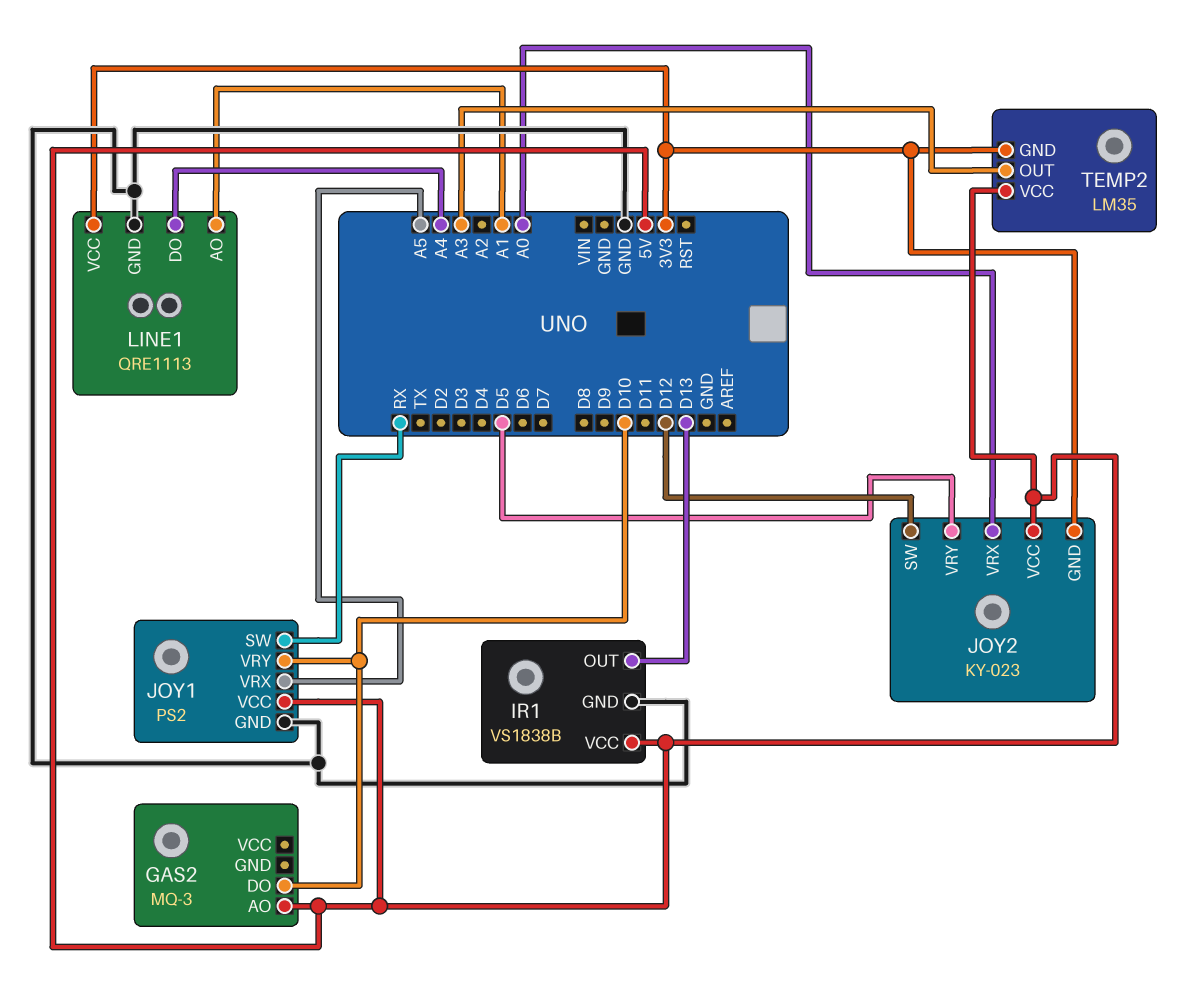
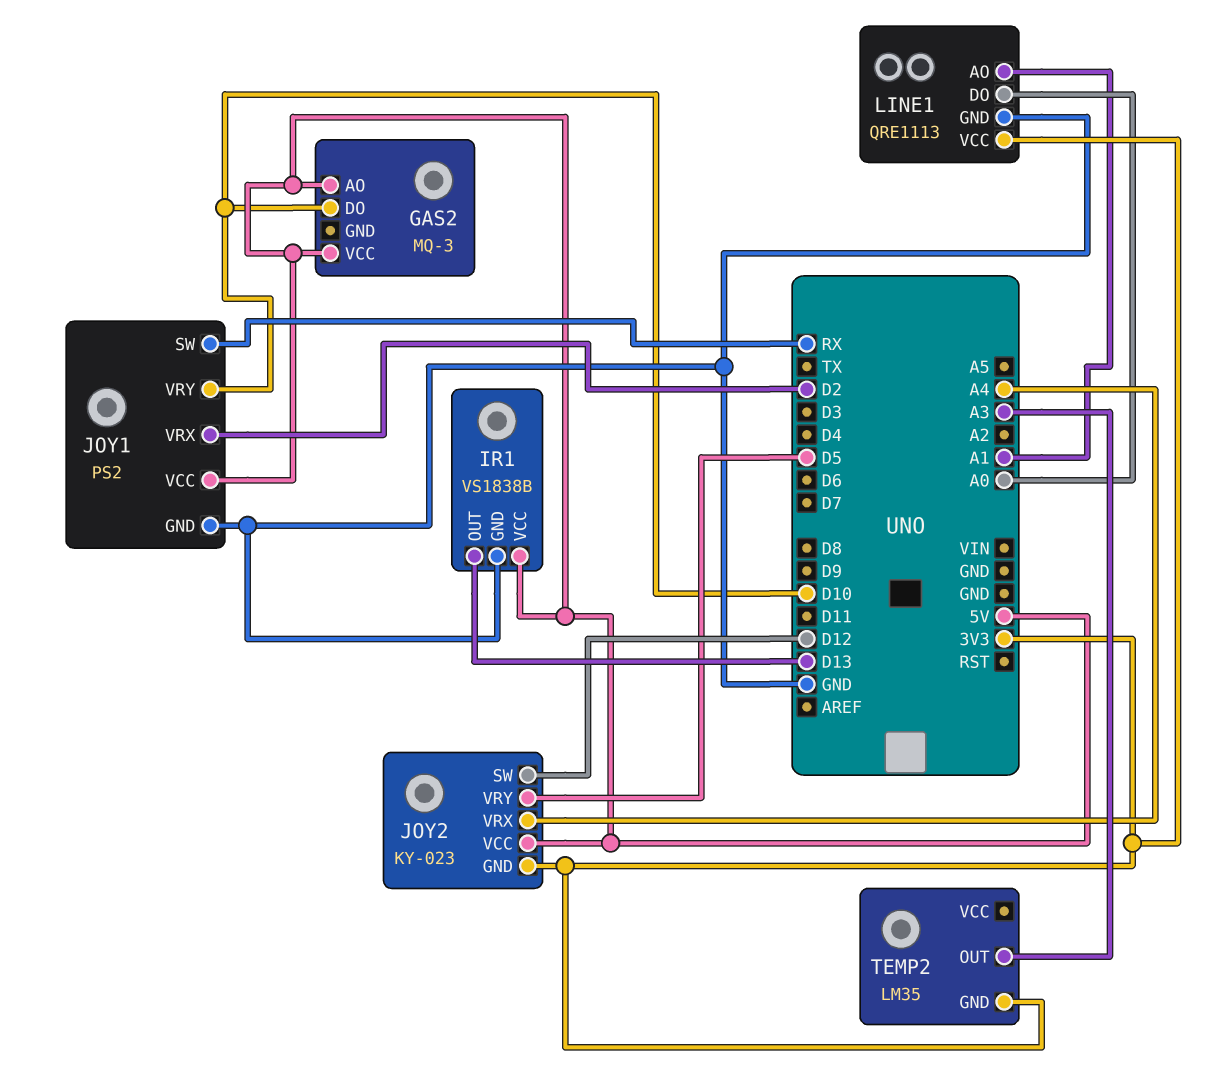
GAS2 pin VCC: none -> 5V
JOY1 pin VRX: A5 -> D2
JOY2 pin VRX: A0 -> A4
LINE1 pin DO: A4 -> A0
TEMP2 pin VCC: 5V -> none

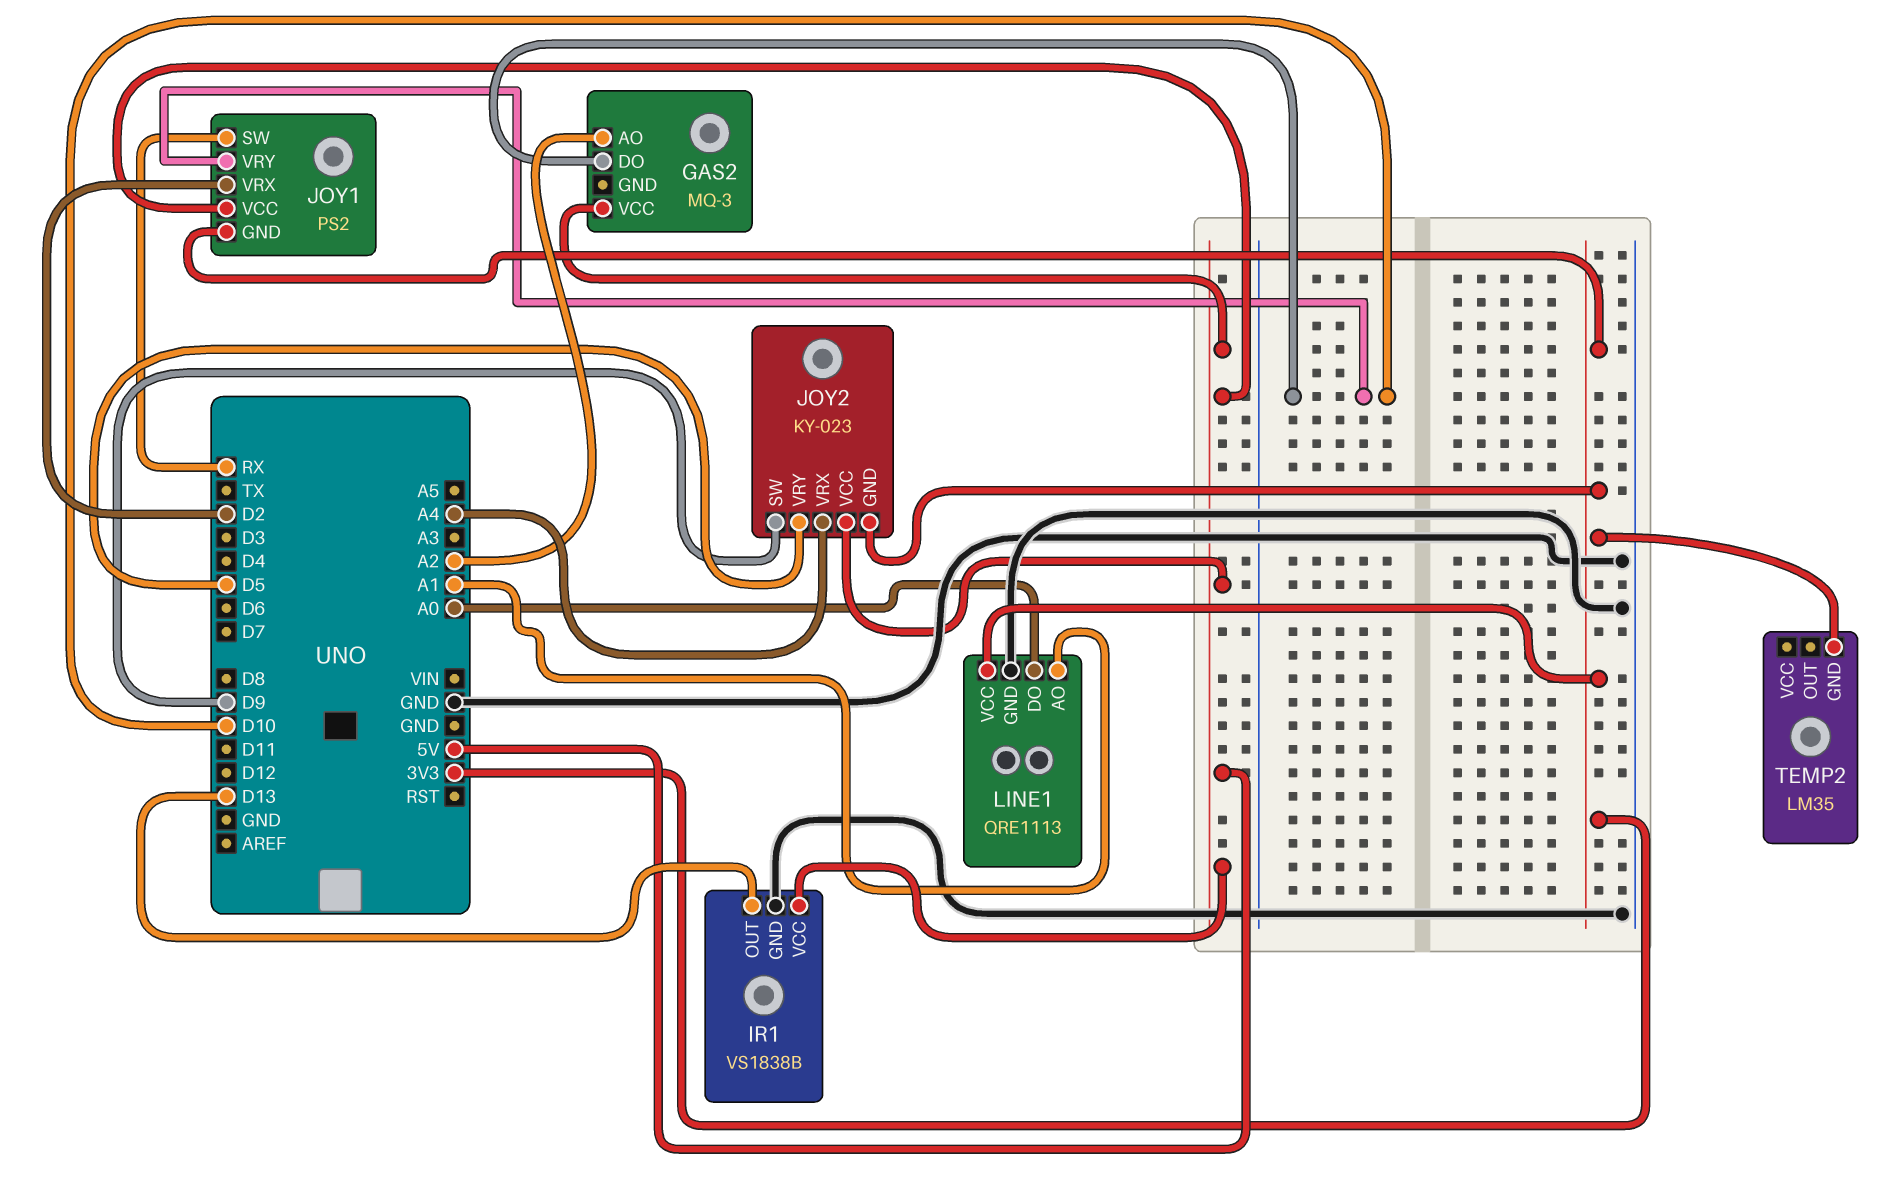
GAS2 pin AO: 5V -> A2
JOY1 pin GND: GND -> 3V3
JOY2 pin SW: D12 -> D9
TEMP2 pin OUT: A3 -> none

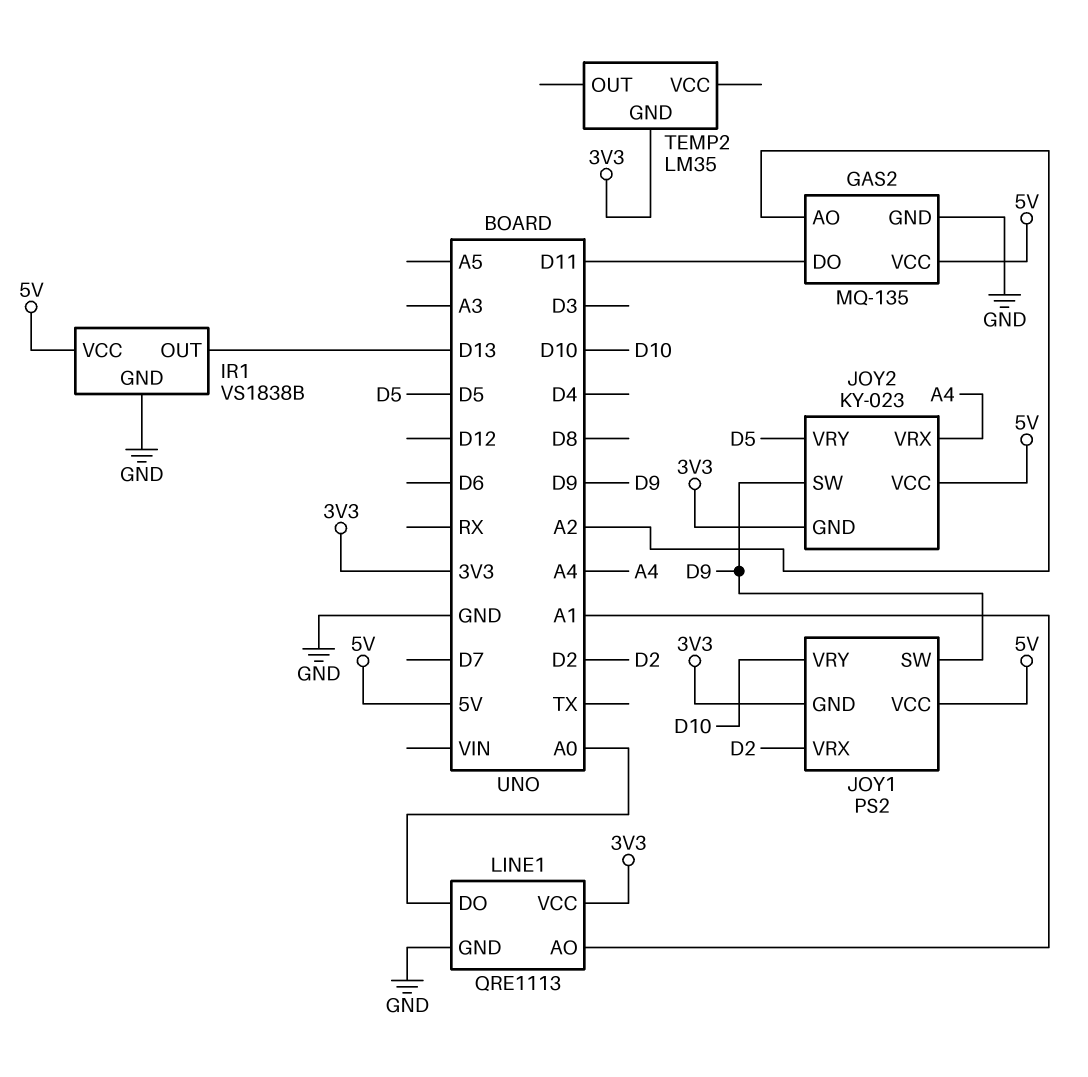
GAS2: MQ-3 -> MQ-135
GAS2 pin DO: D10 -> D11
GAS2 pin GND: none -> GND
JOY1 pin SW: RX -> D9

